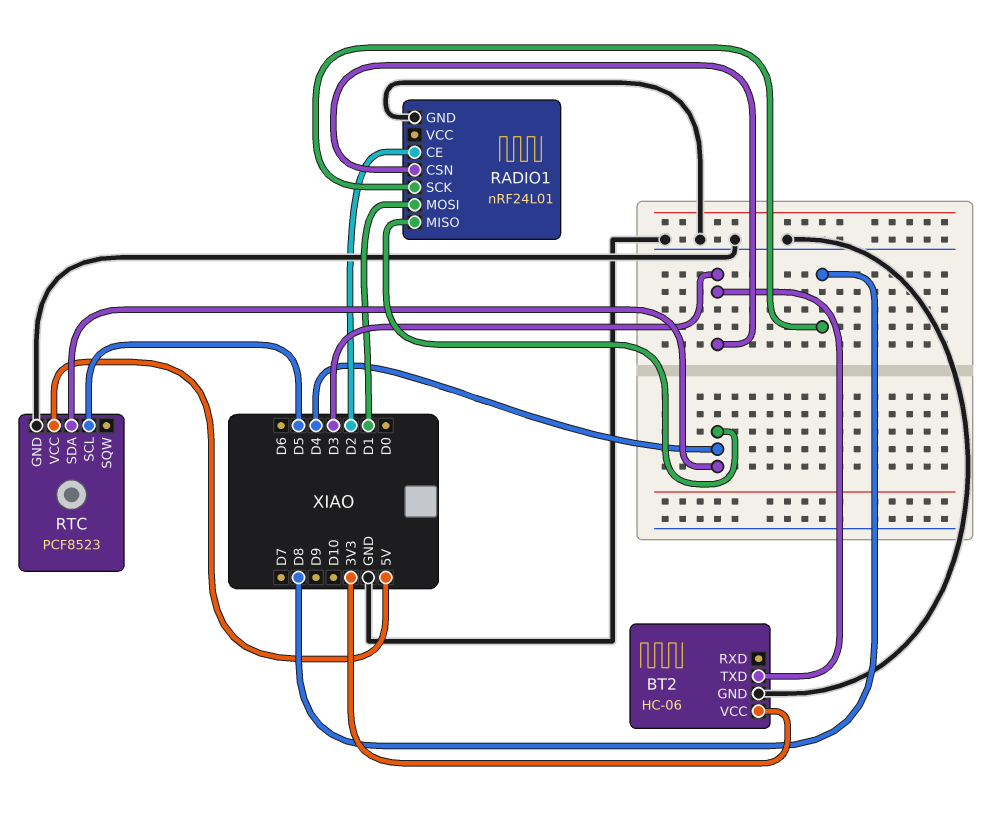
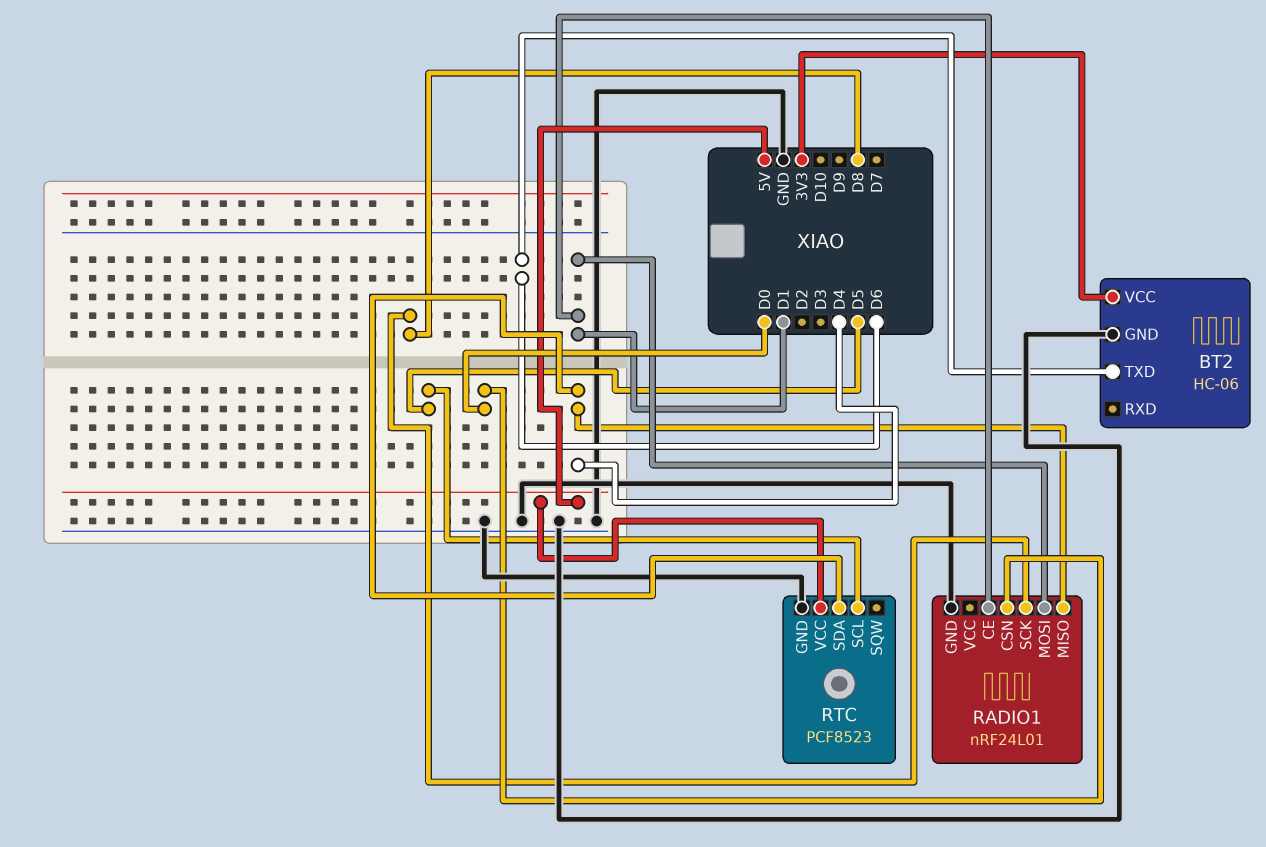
BT2 pin TXD: D3 -> D6
RADIO1 pin CE: D2 -> D1
RADIO1 pin CSN: D3 -> D0

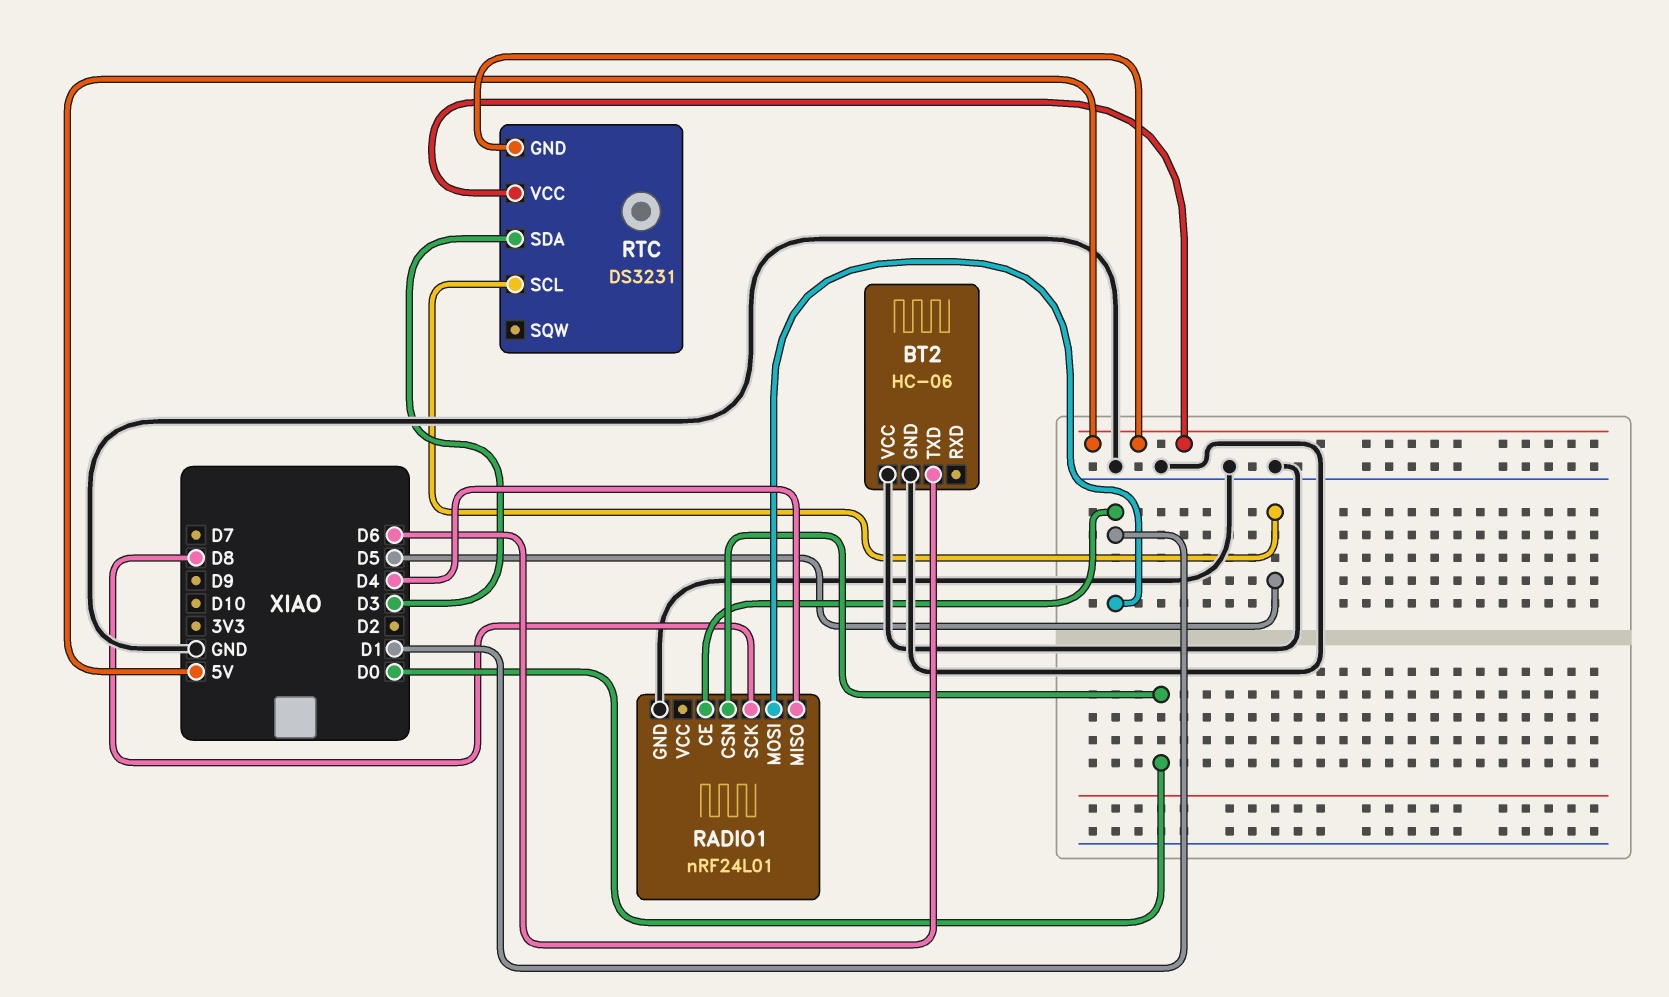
BT2 pin VCC: 3V3 -> GND
RTC: PCF8523 -> DS3231
RTC pin GND: GND -> 5V
RTC pin SDA: D4 -> D3

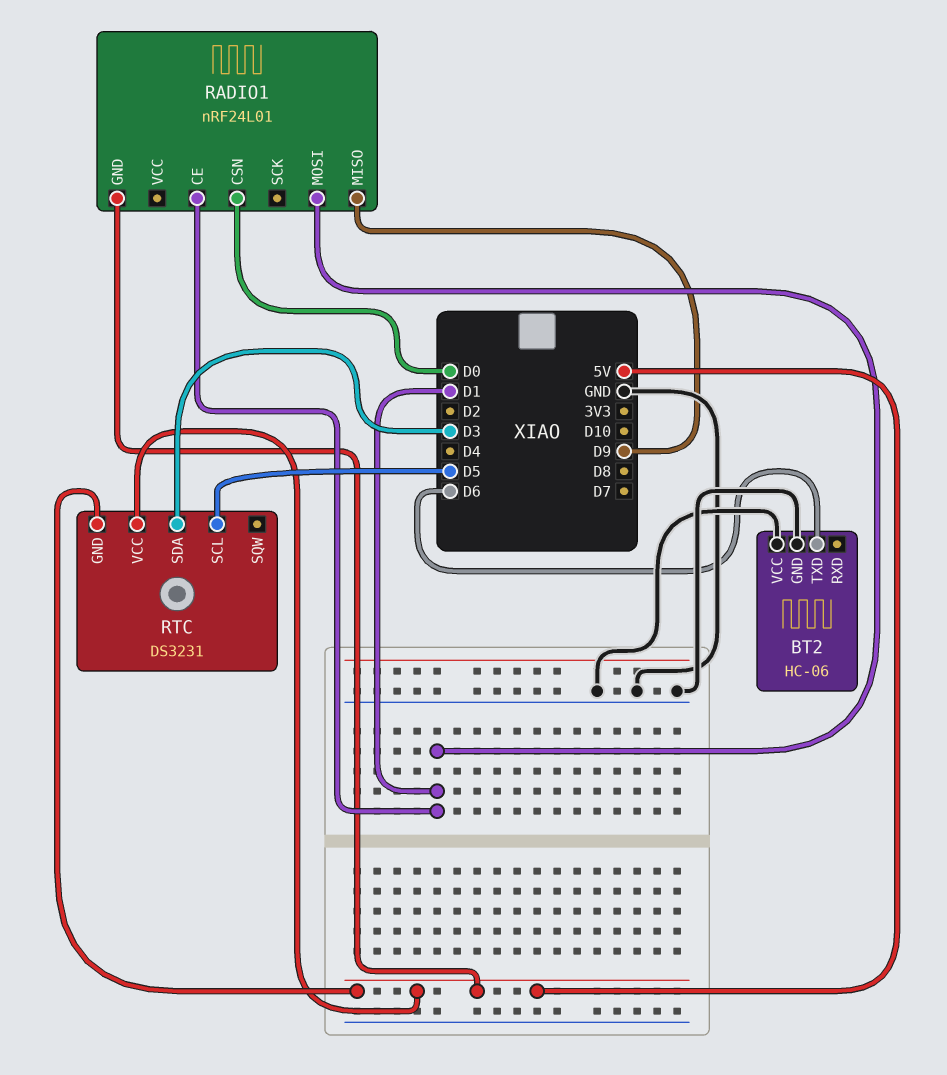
RADIO1 pin GND: GND -> 5V
RADIO1 pin MISO: D4 -> D9
RADIO1 pin SCK: D8 -> none

